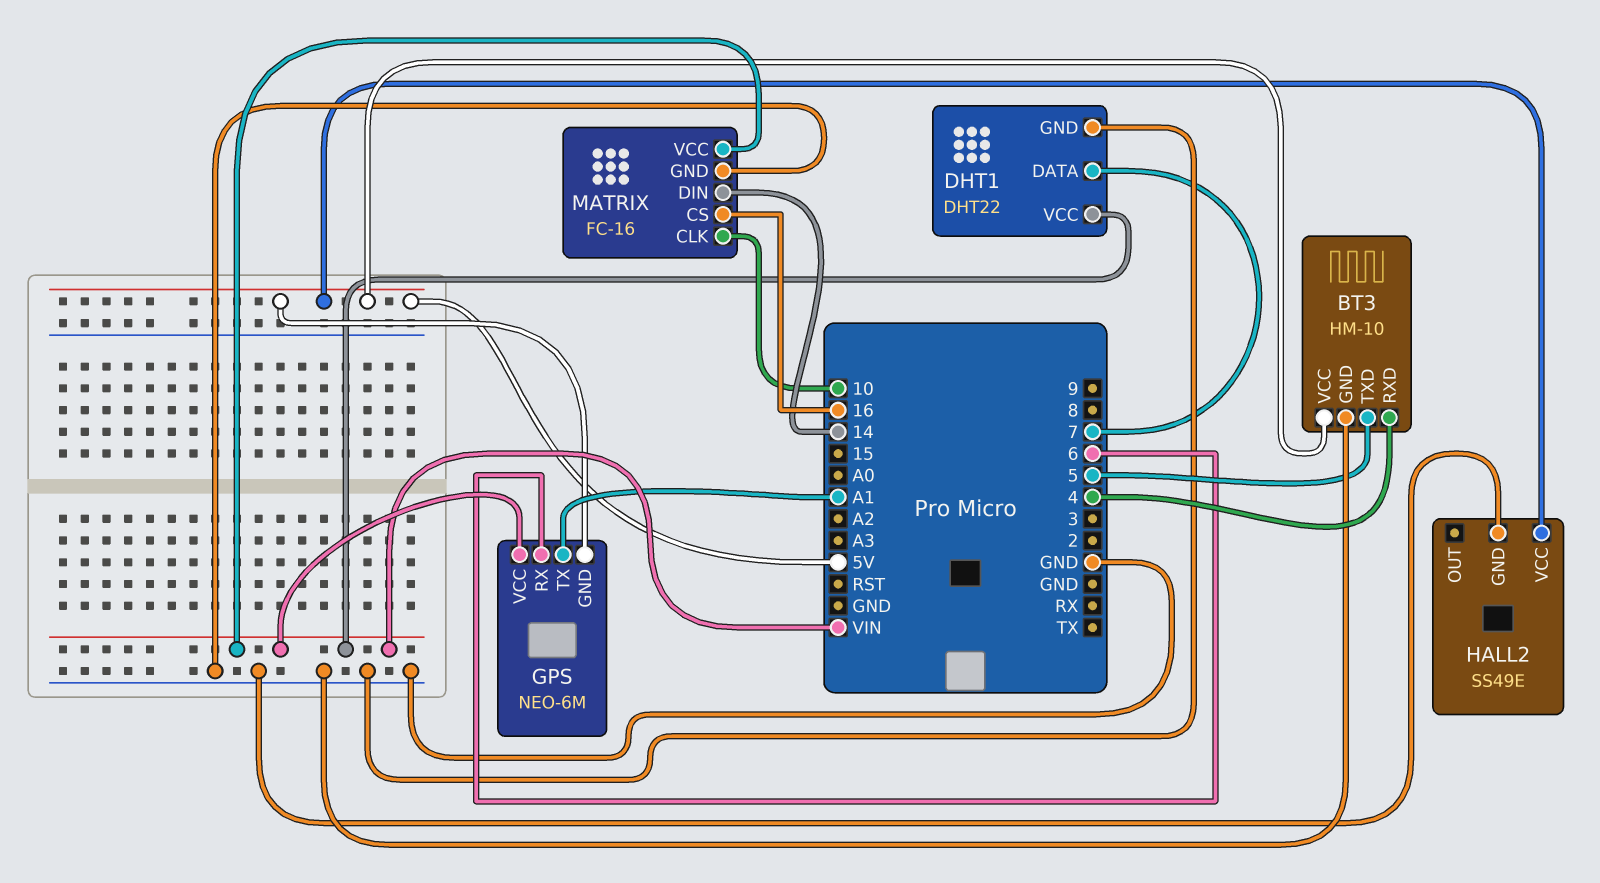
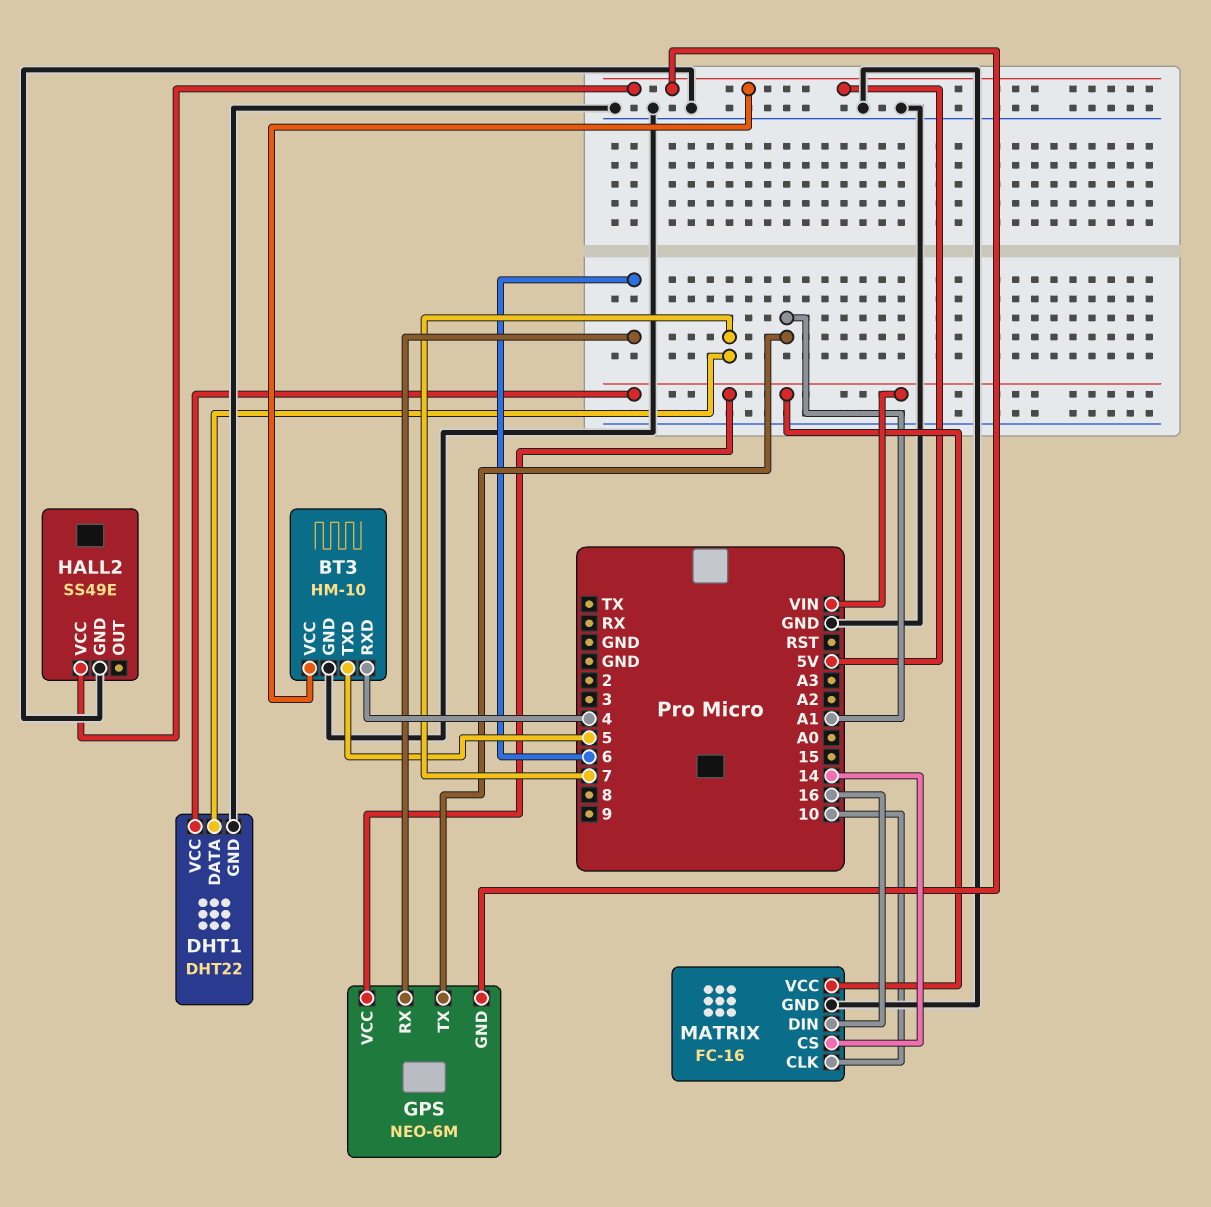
MATRIX pin CS: 16 -> 14
MATRIX pin DIN: 14 -> 16

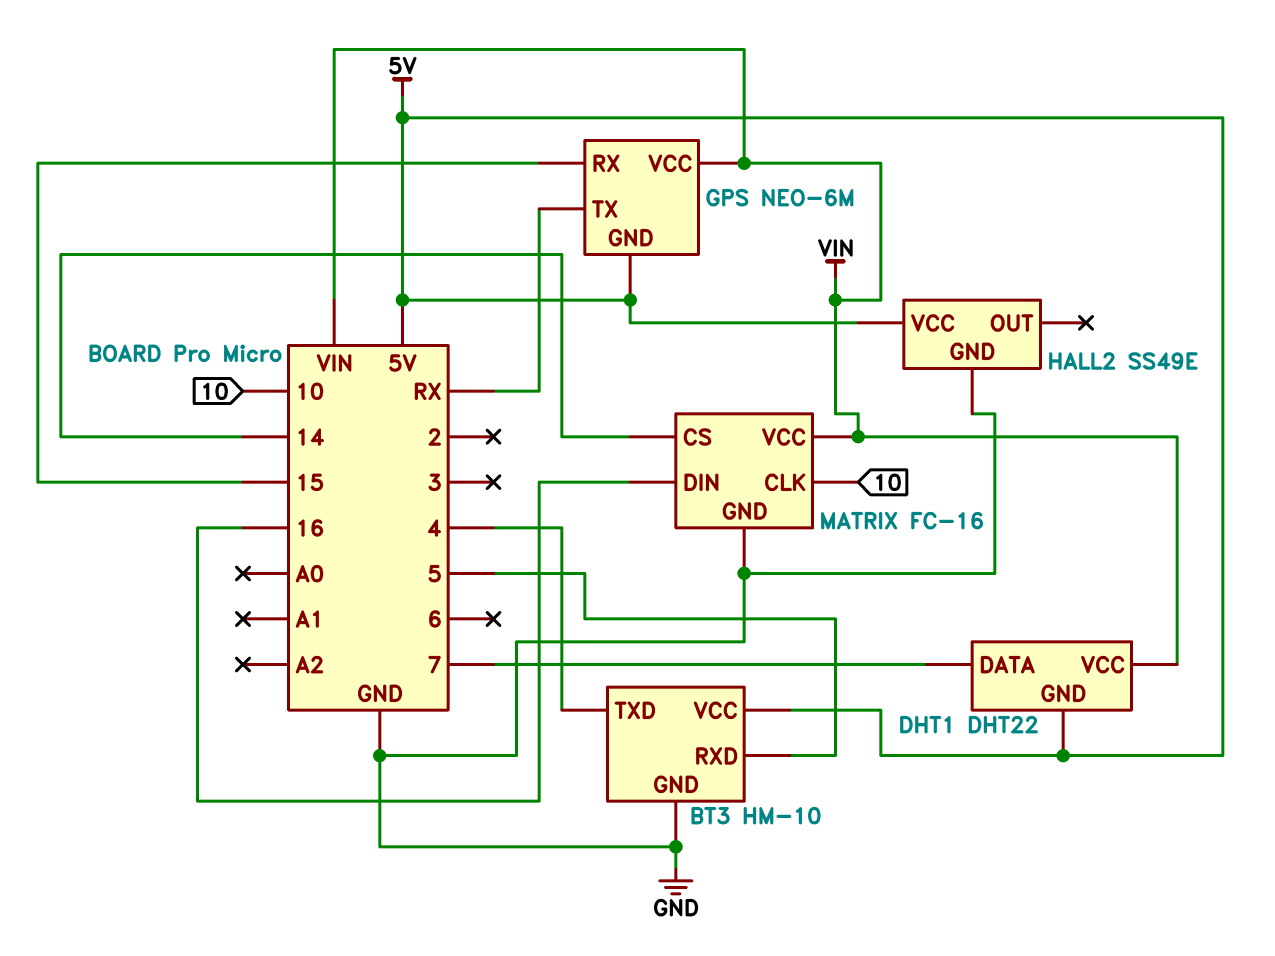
BT3 pin RXD: 4 -> 5
BT3 pin TXD: 5 -> 4
DHT1 pin GND: GND -> 5V
GPS pin RX: 6 -> 15
GPS pin TX: A1 -> RX

